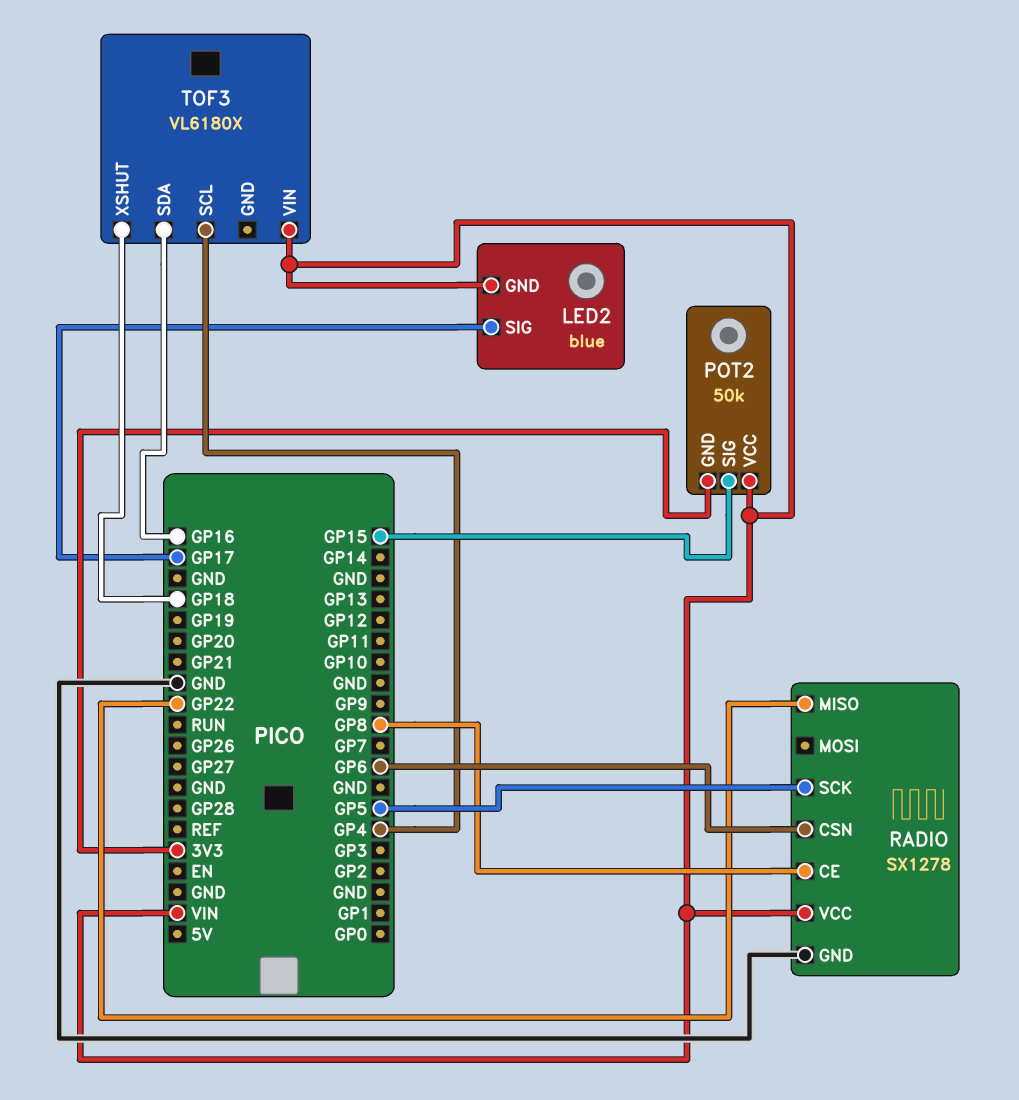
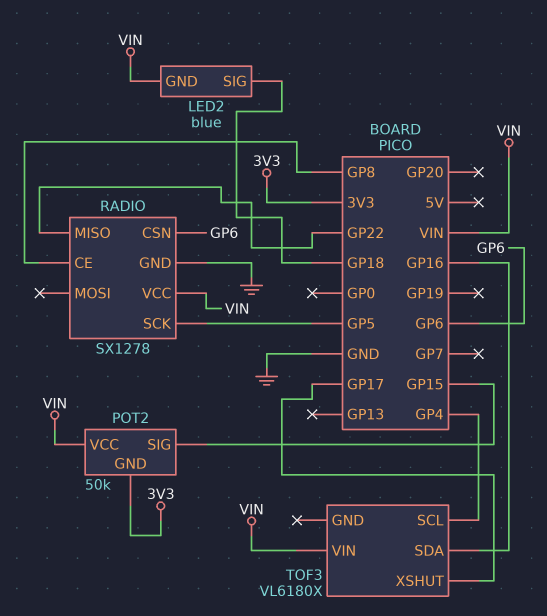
LED2 pin SIG: GP17 -> GP18
TOF3 pin XSHUT: GP18 -> GP17

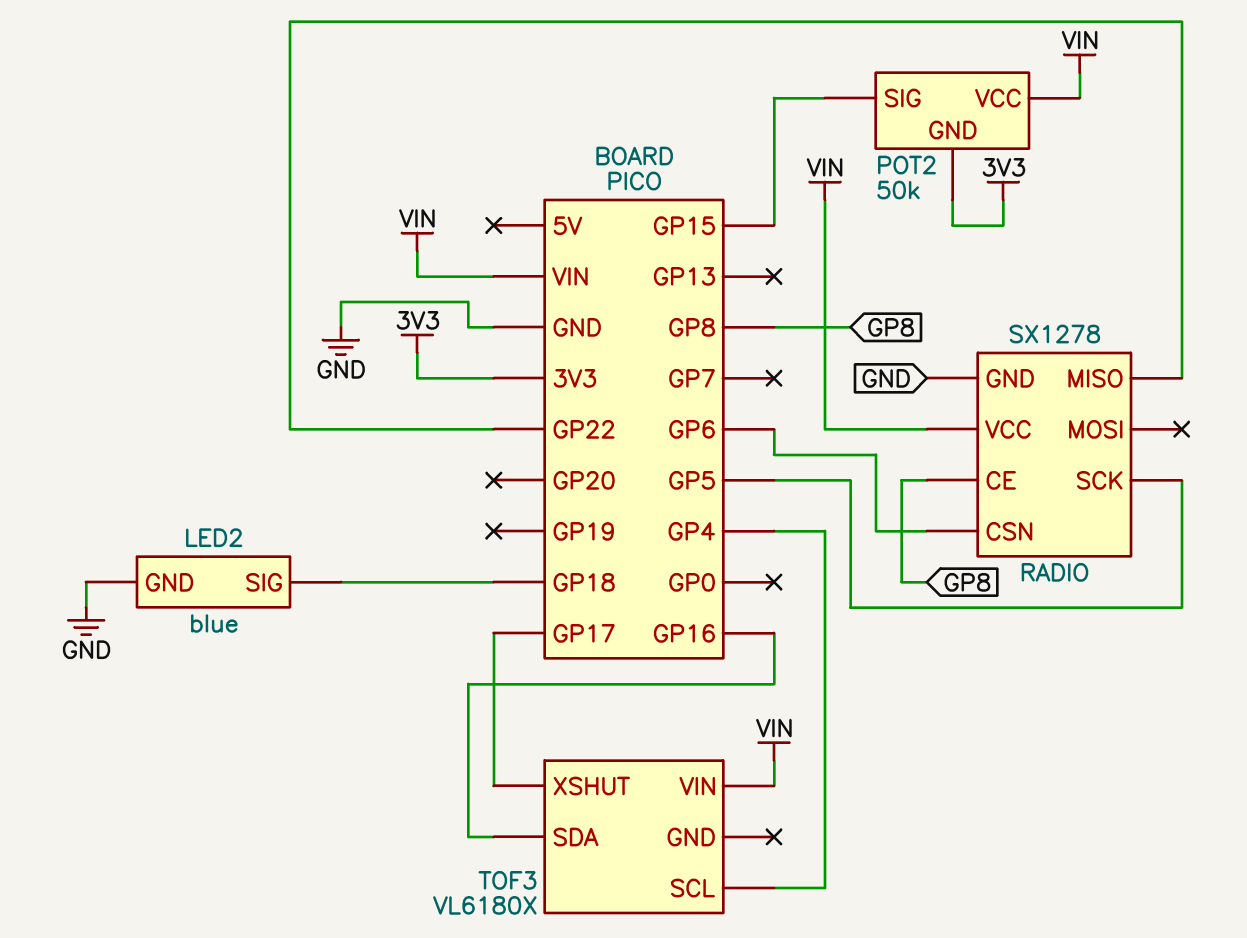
LED2 pin GND: VIN -> GND

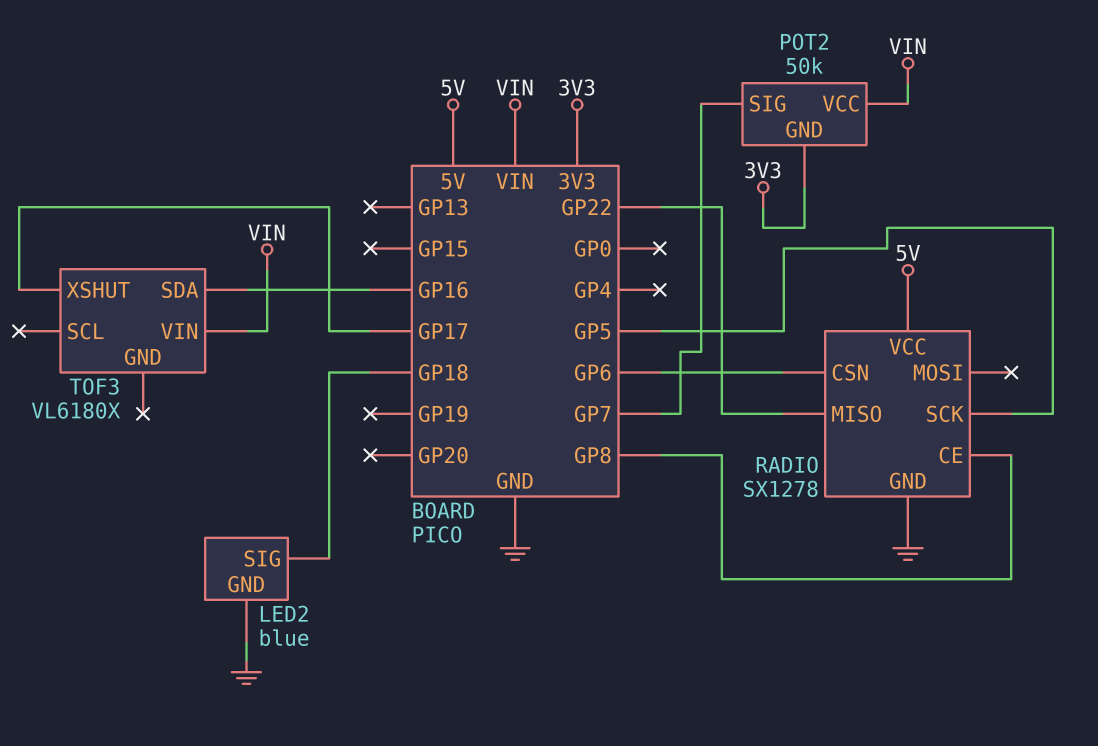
POT2 pin SIG: GP15 -> GP7
RADIO pin VCC: VIN -> 5V
TOF3 pin SCL: GP4 -> none

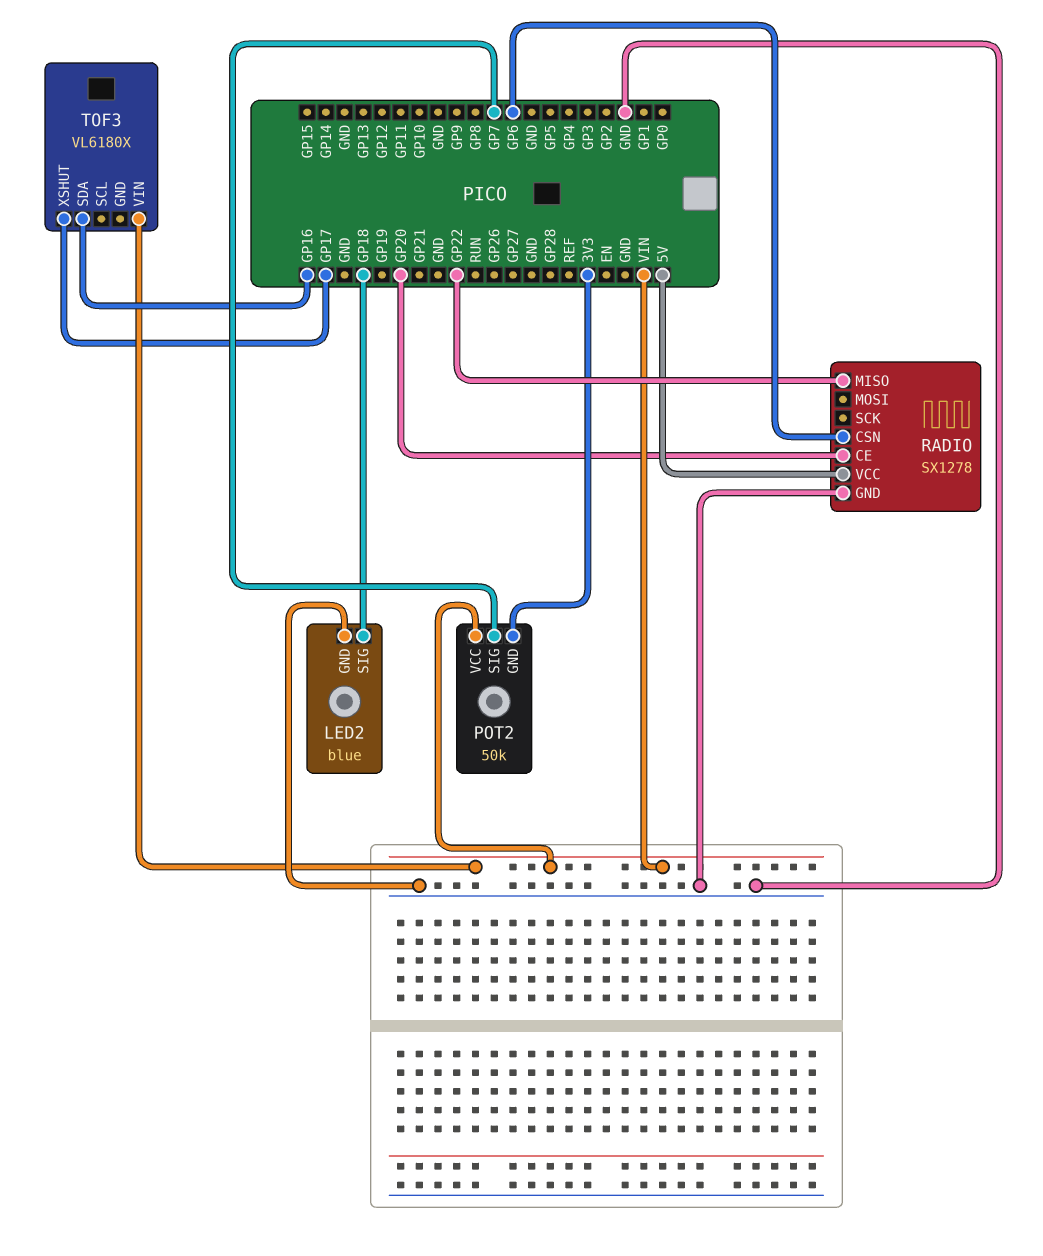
RADIO pin CE: GP8 -> GP20
RADIO pin SCK: GP5 -> none

